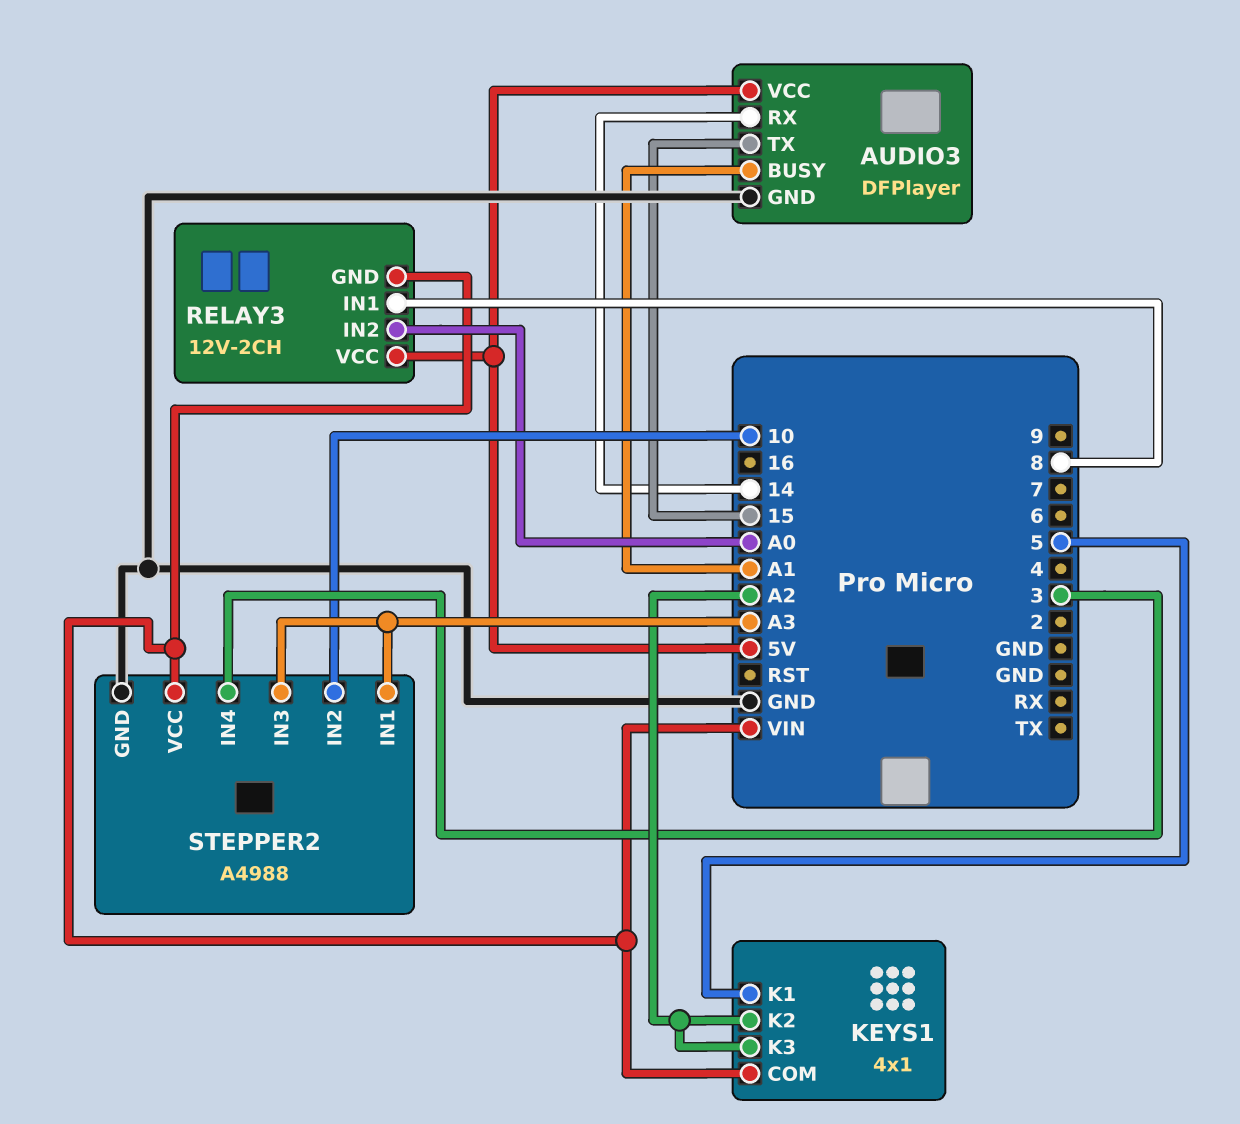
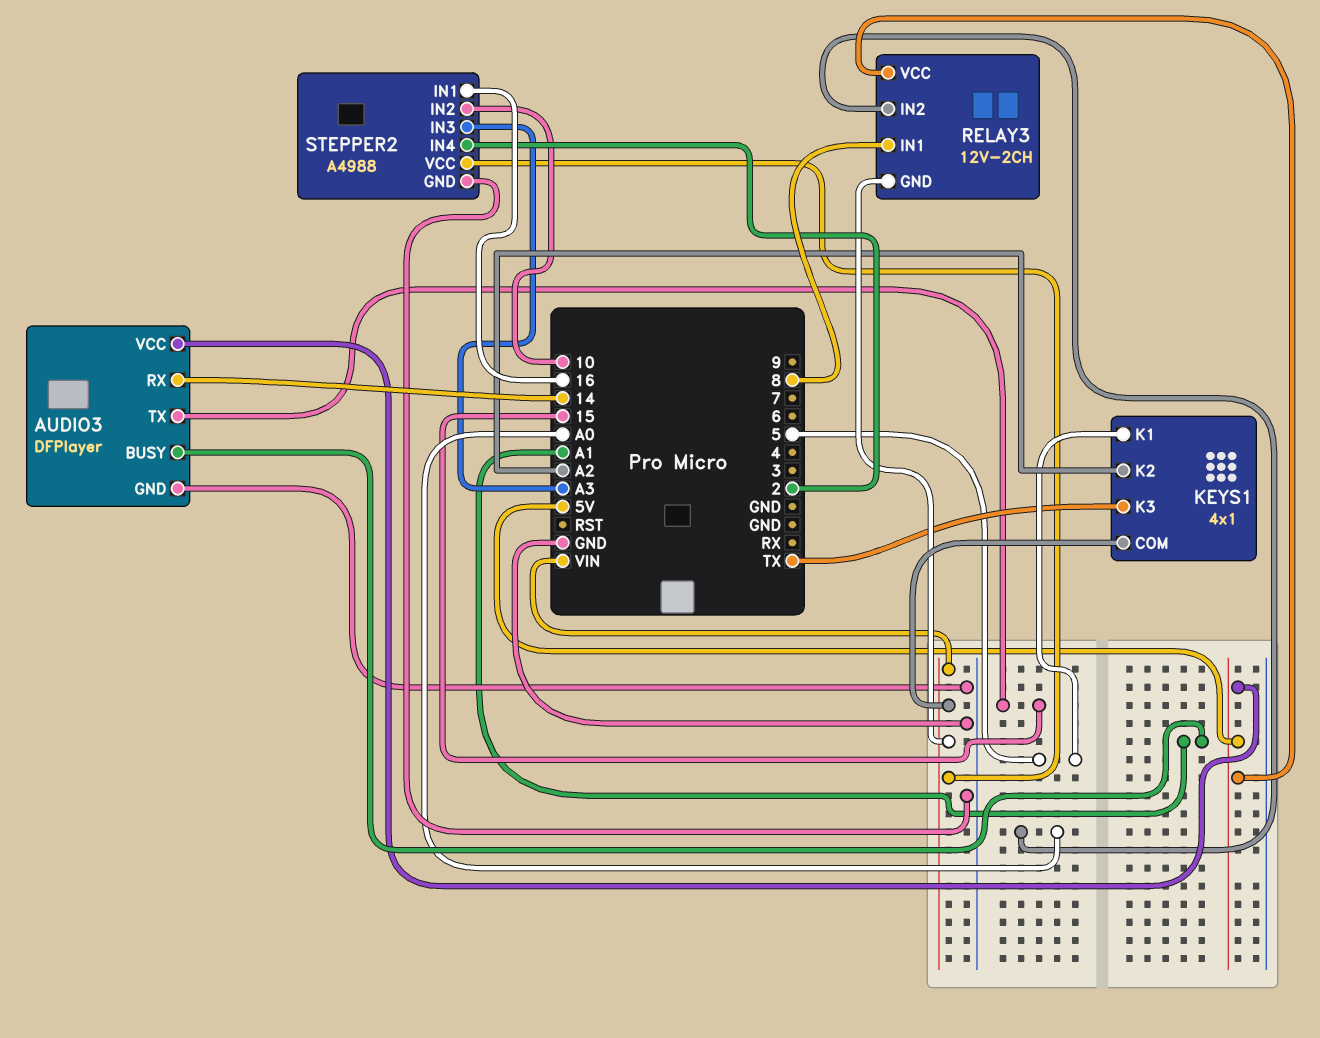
KEYS1 pin K3: A2 -> TX
STEPPER2 pin IN1: A3 -> 16
STEPPER2 pin IN4: 3 -> 2

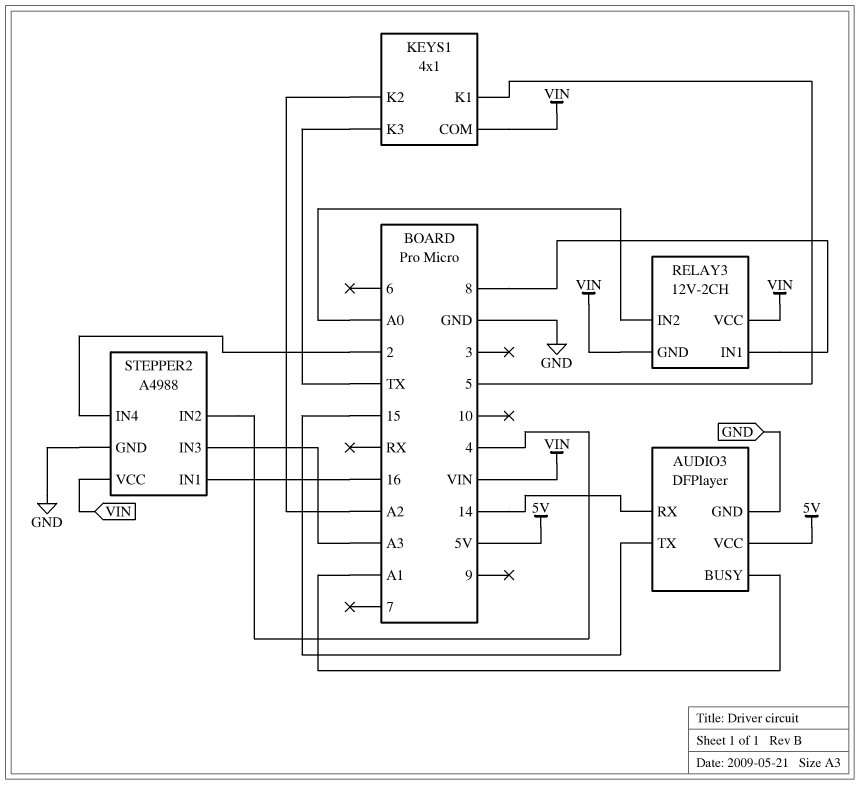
RELAY3 pin VCC: 5V -> VIN
STEPPER2 pin IN2: 10 -> 4

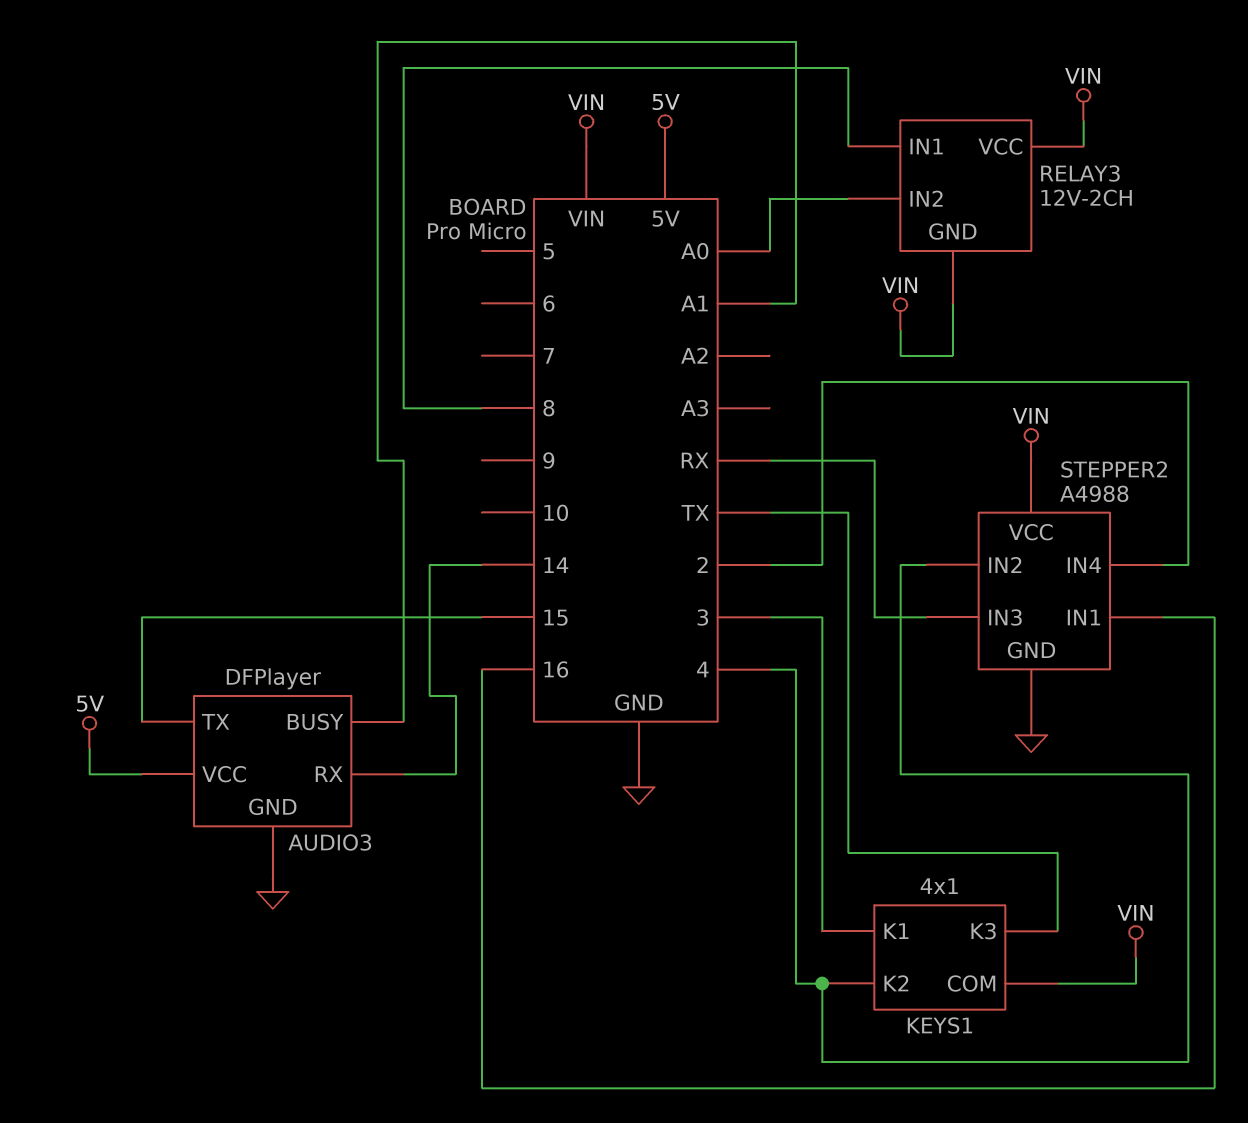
KEYS1 pin K1: 5 -> 3
KEYS1 pin K2: A2 -> 4
STEPPER2 pin IN3: A3 -> RX

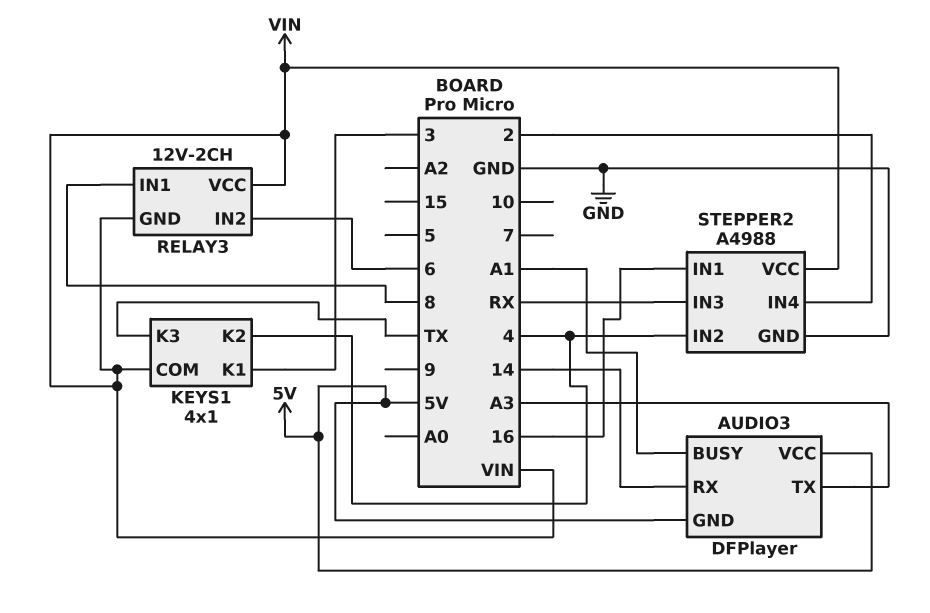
AUDIO3 pin GND: GND -> 5V
AUDIO3 pin TX: 15 -> A3
RELAY3 pin IN2: A0 -> 6

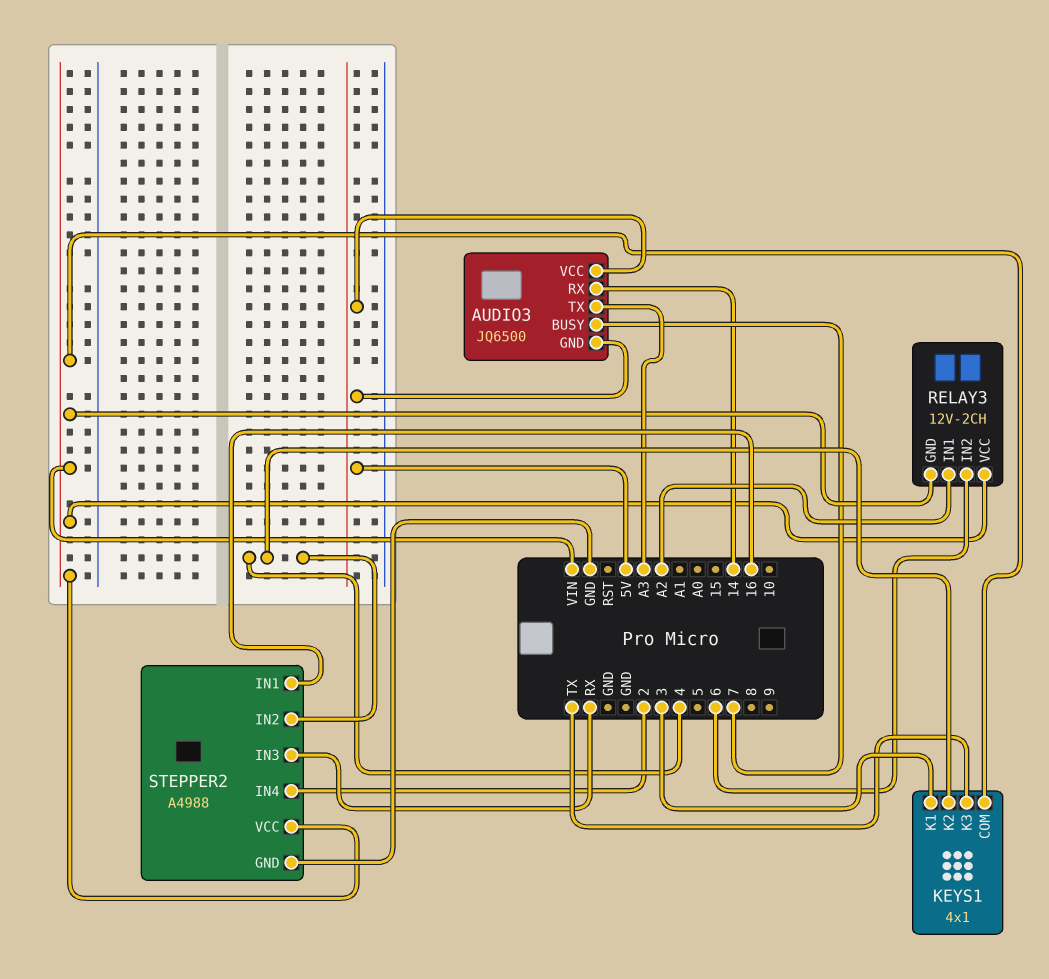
AUDIO3: DFPlayer -> JQ6500
AUDIO3 pin BUSY: A1 -> 7
RELAY3 pin IN1: 8 -> A2

